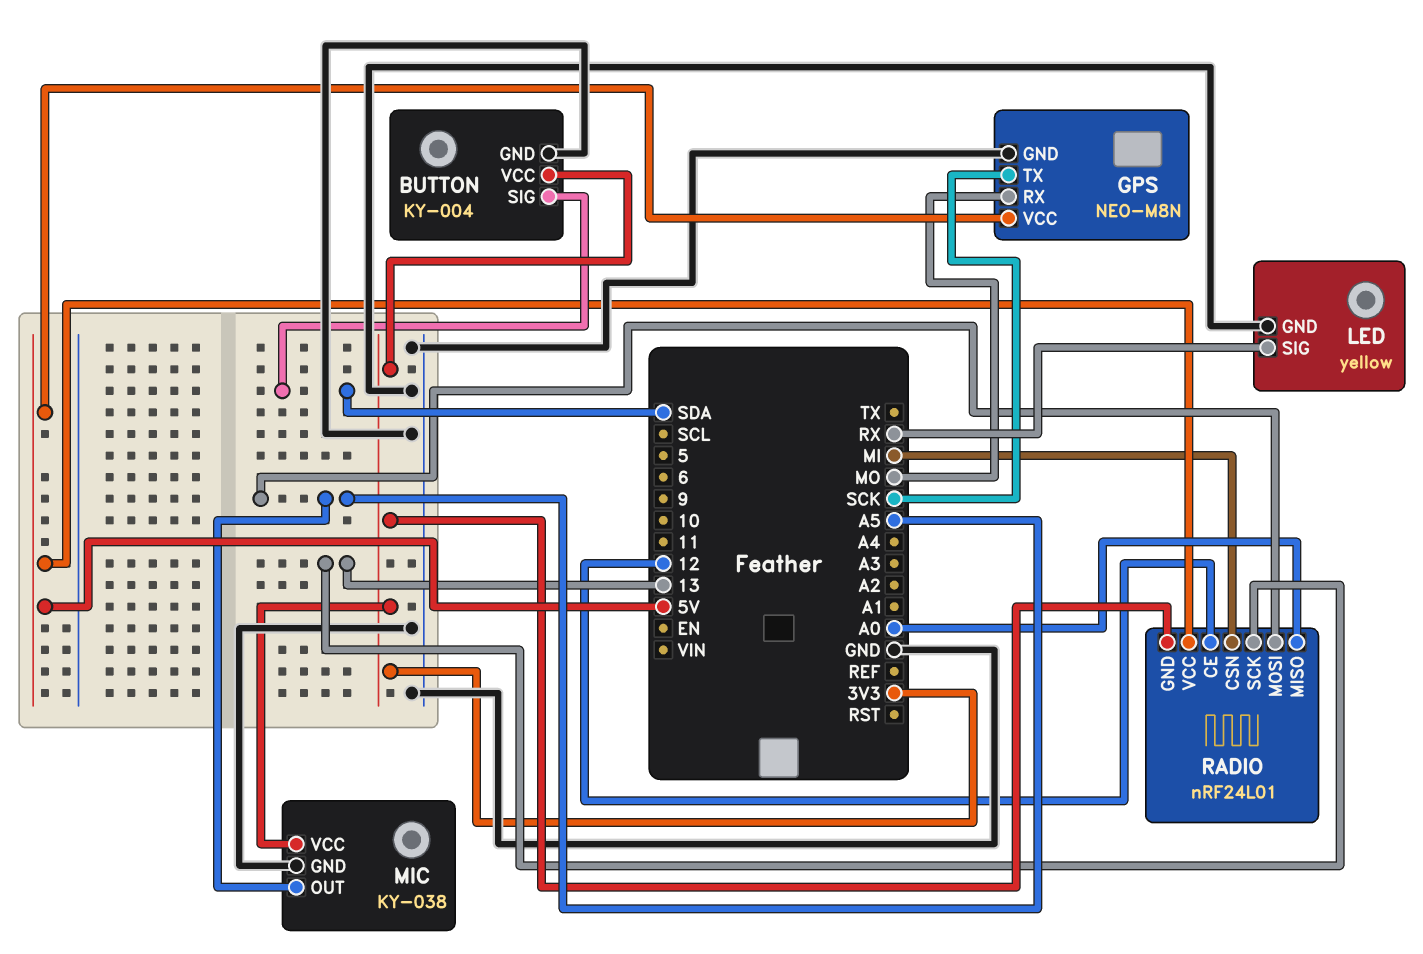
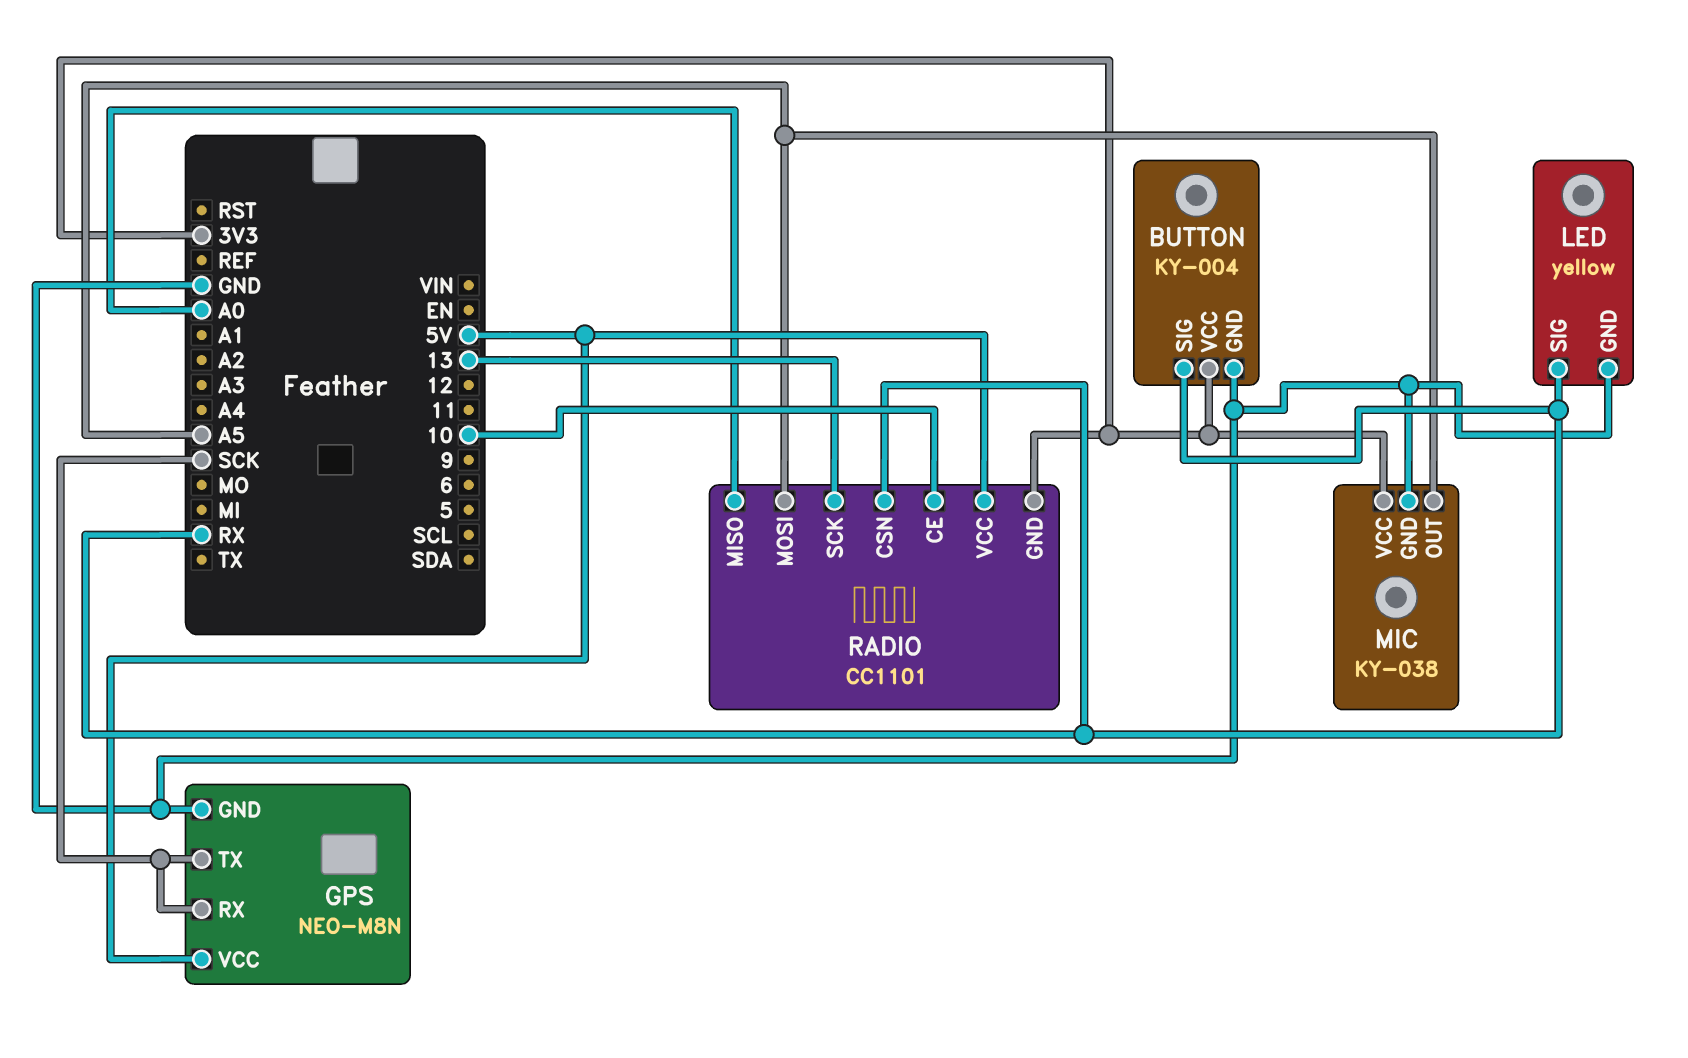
BUTTON pin SIG: SDA -> RX
GPS pin RX: MO -> SCK
RADIO: nRF24L01 -> CC1101
RADIO pin CE: 12 -> 10
RADIO pin CSN: MI -> RX

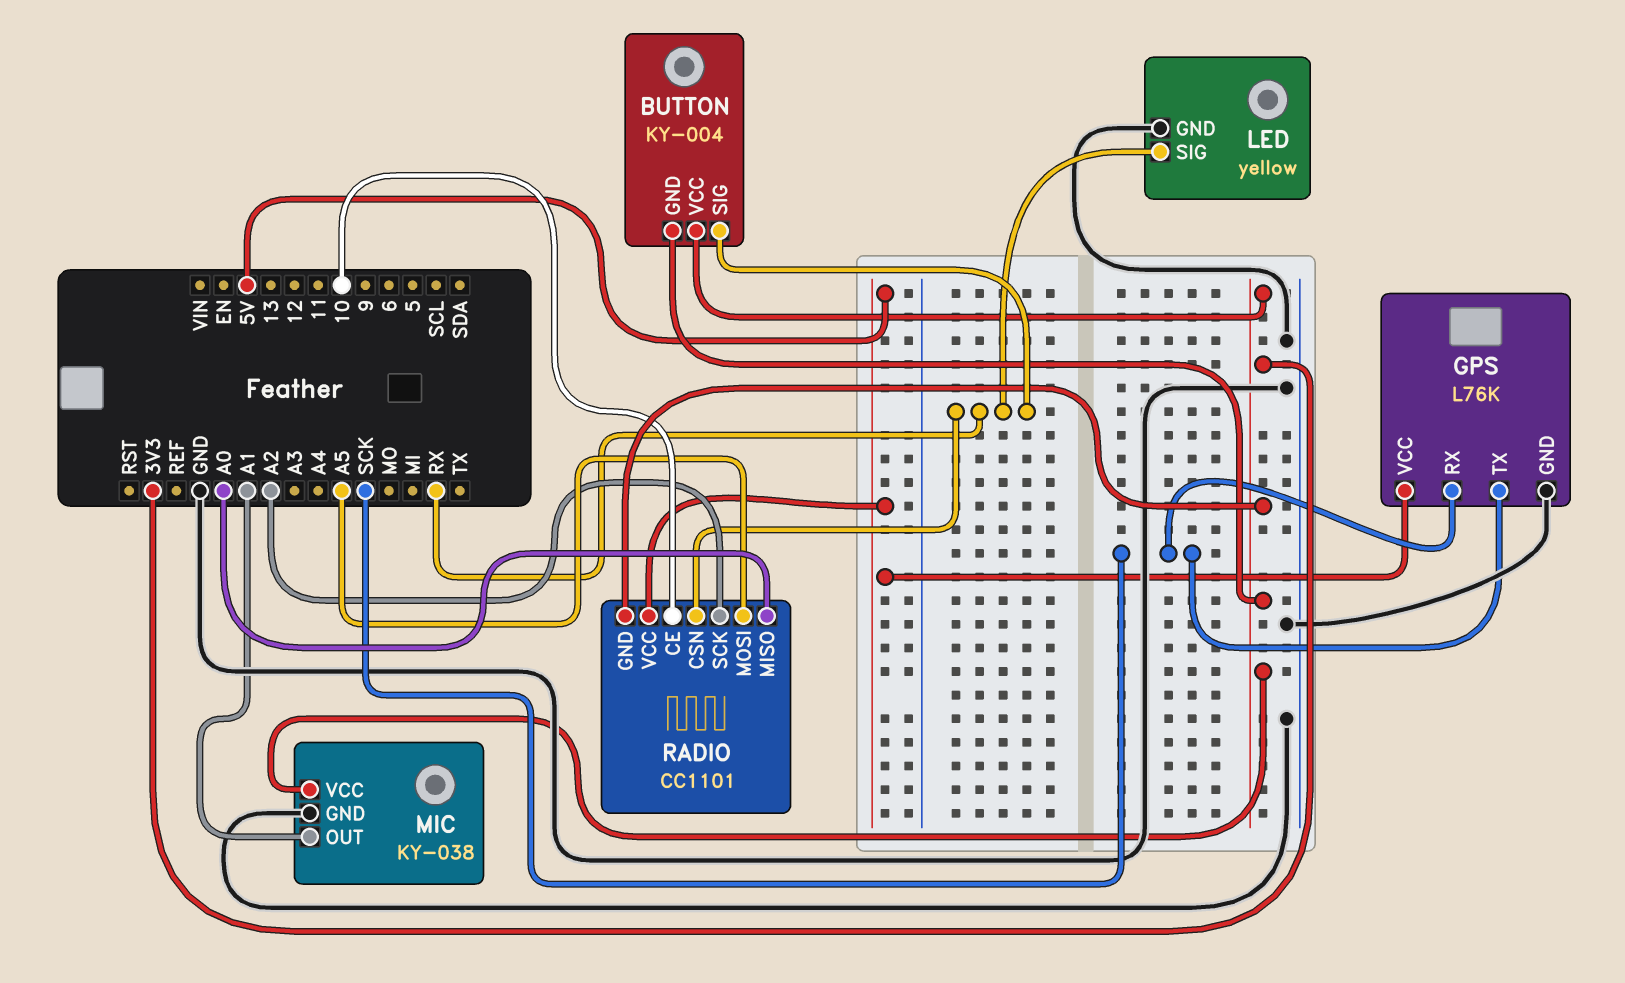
BUTTON pin GND: GND -> 3V3
GPS: NEO-M8N -> L76K
MIC pin OUT: A5 -> A1
RADIO pin SCK: 13 -> A2

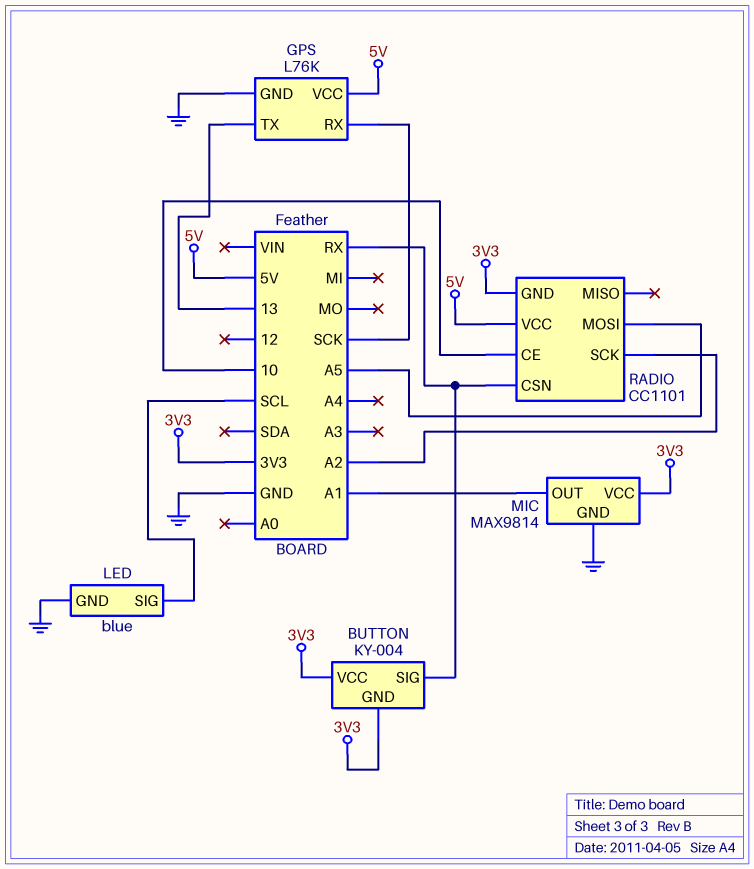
GPS pin TX: SCK -> 13
LED: yellow -> blue
LED pin SIG: RX -> SCL
MIC: KY-038 -> MAX9814
RADIO pin MISO: A0 -> none

